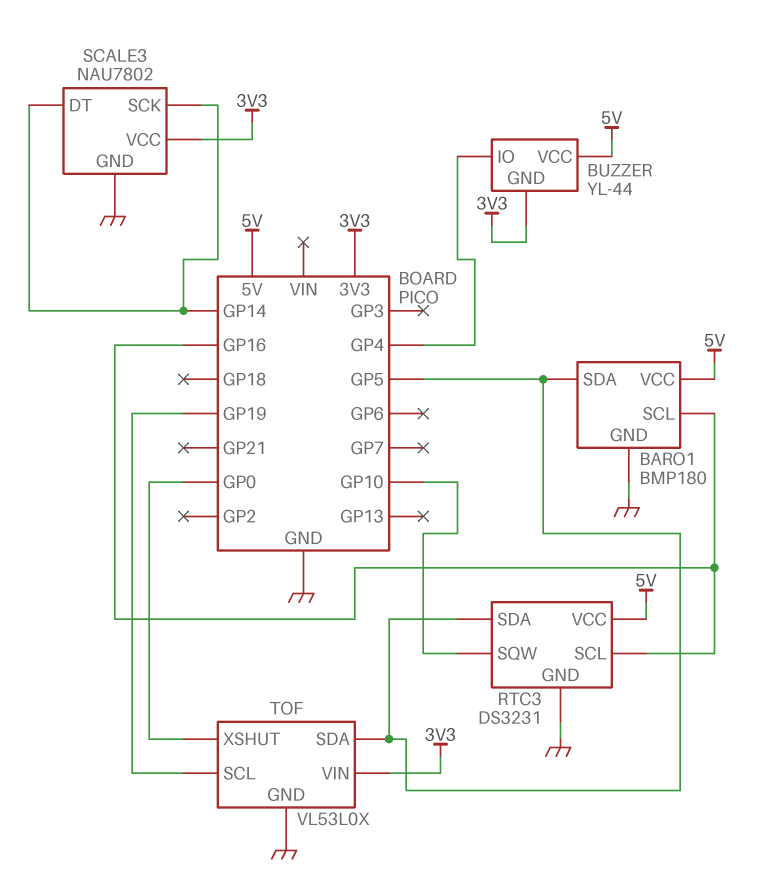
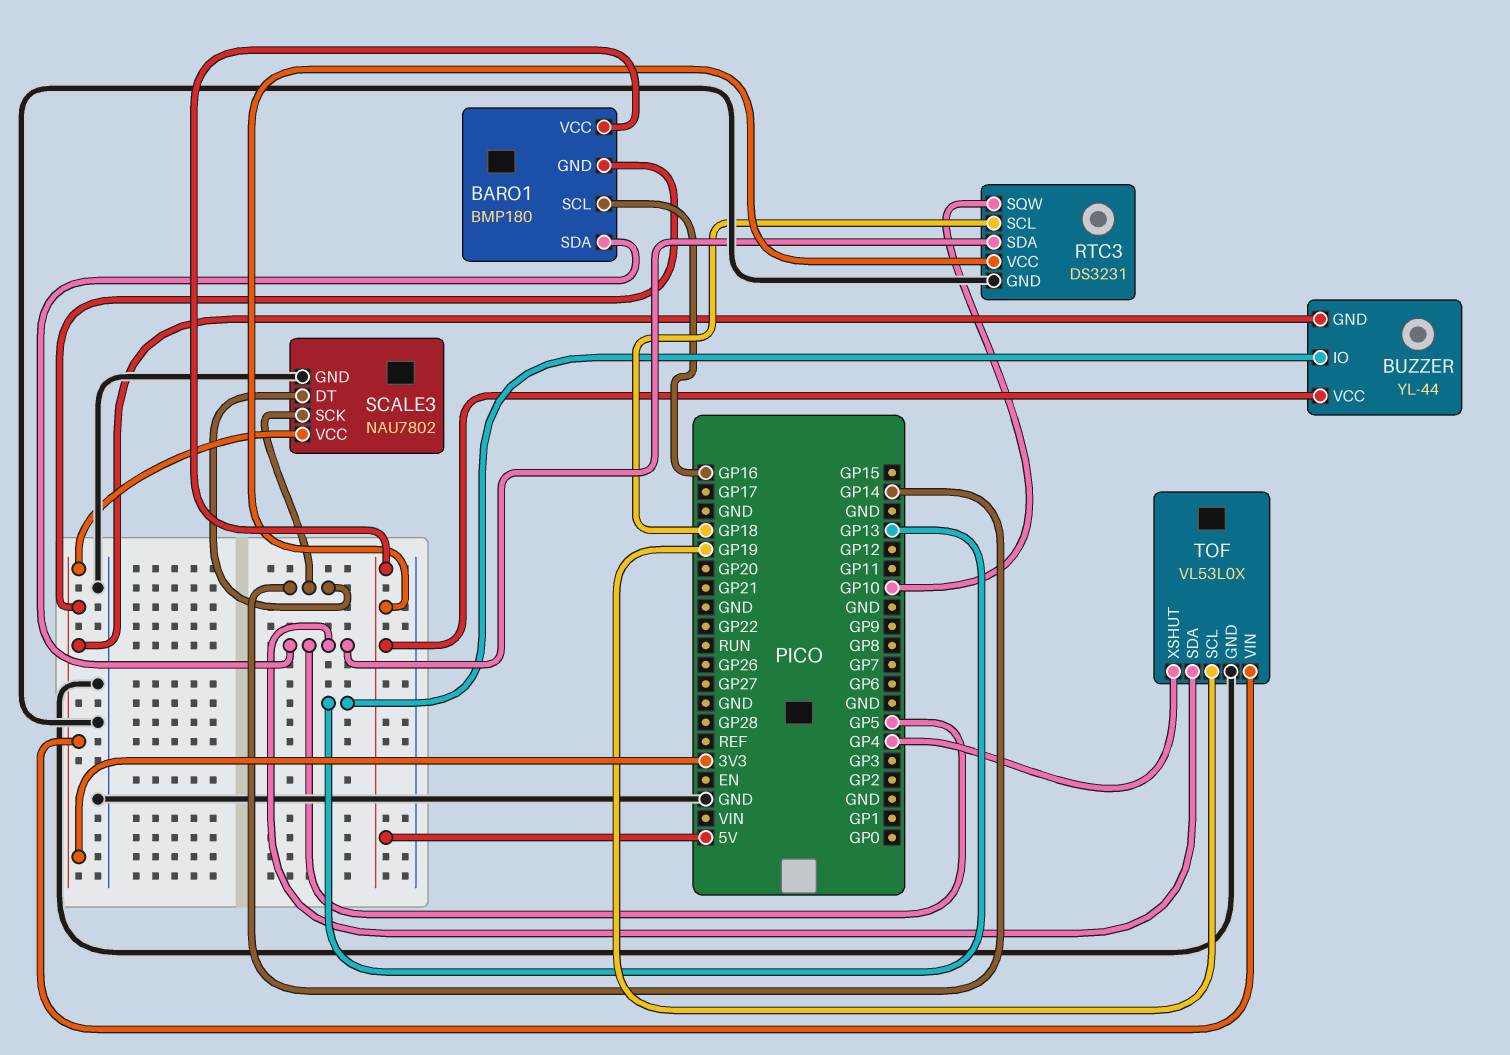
BARO1 pin GND: GND -> 3V3
BUZZER pin IO: GP4 -> GP13
RTC3 pin SCL: GP16 -> GP18
TOF pin XSHUT: GP0 -> GP4

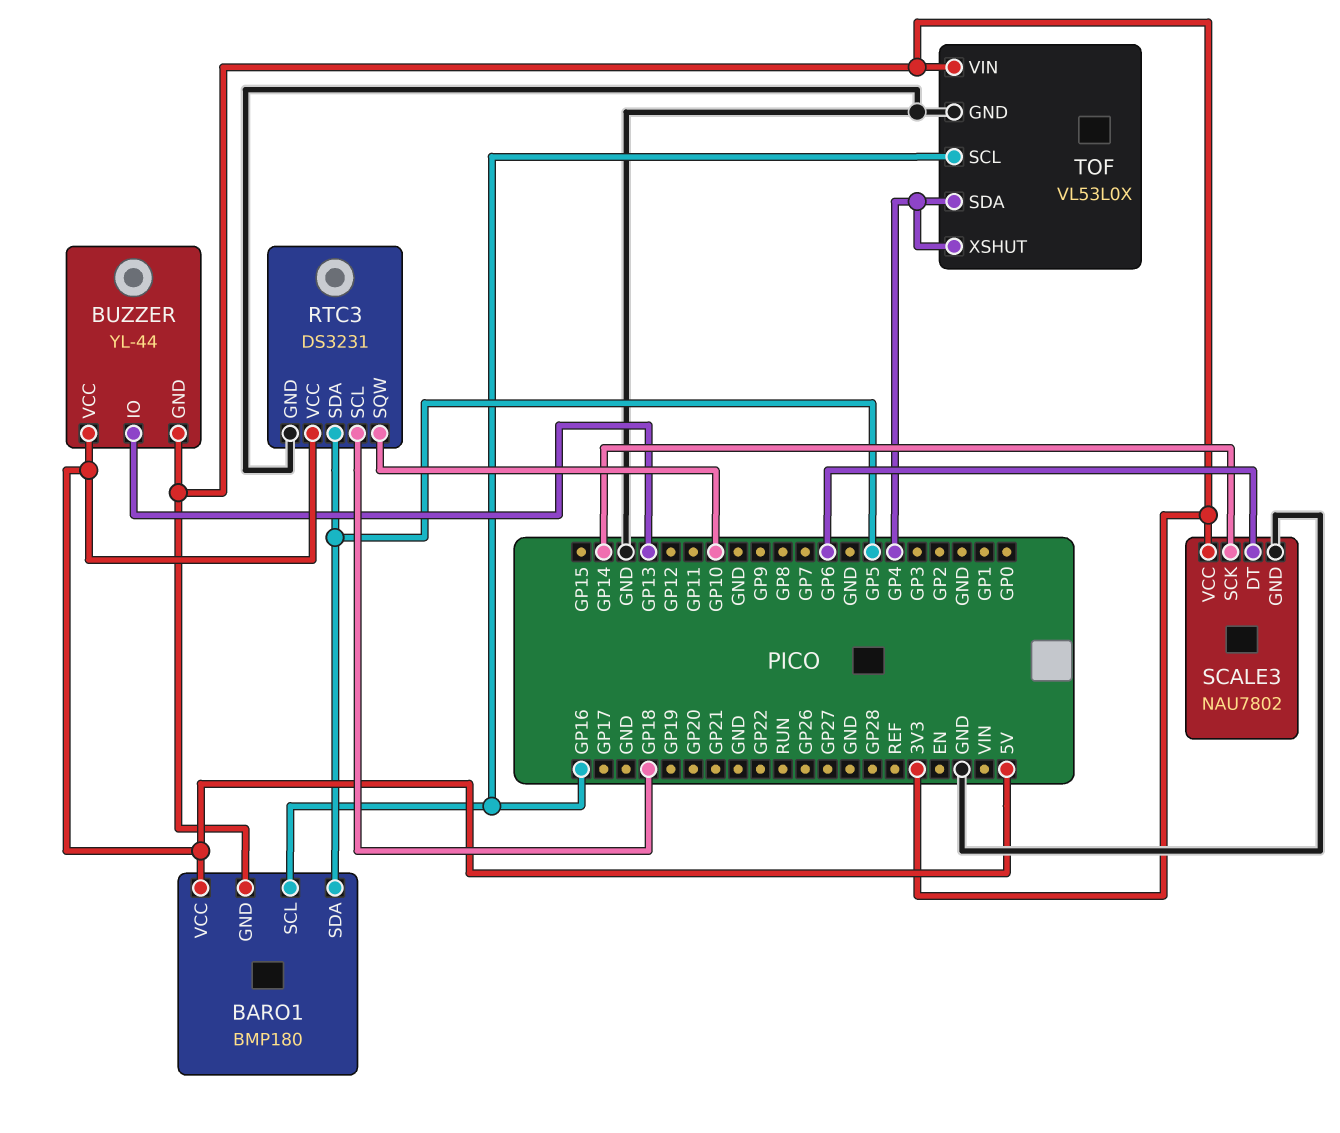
SCALE3 pin DT: GP14 -> GP6
TOF pin SCL: GP19 -> GP16
TOF pin SDA: GP5 -> GP4

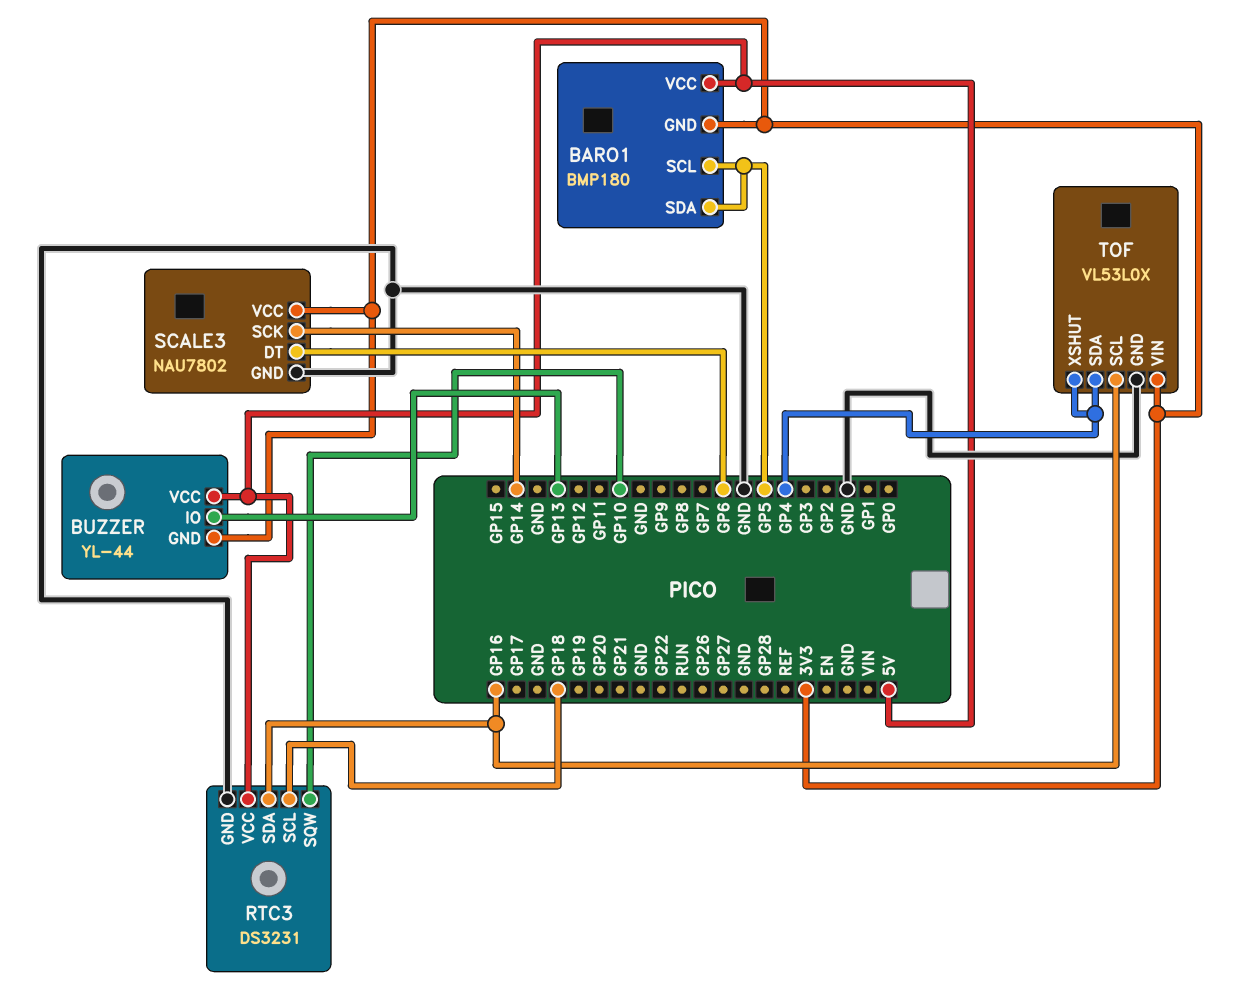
BARO1 pin SCL: GP16 -> GP5
RTC3 pin SDA: GP5 -> GP16

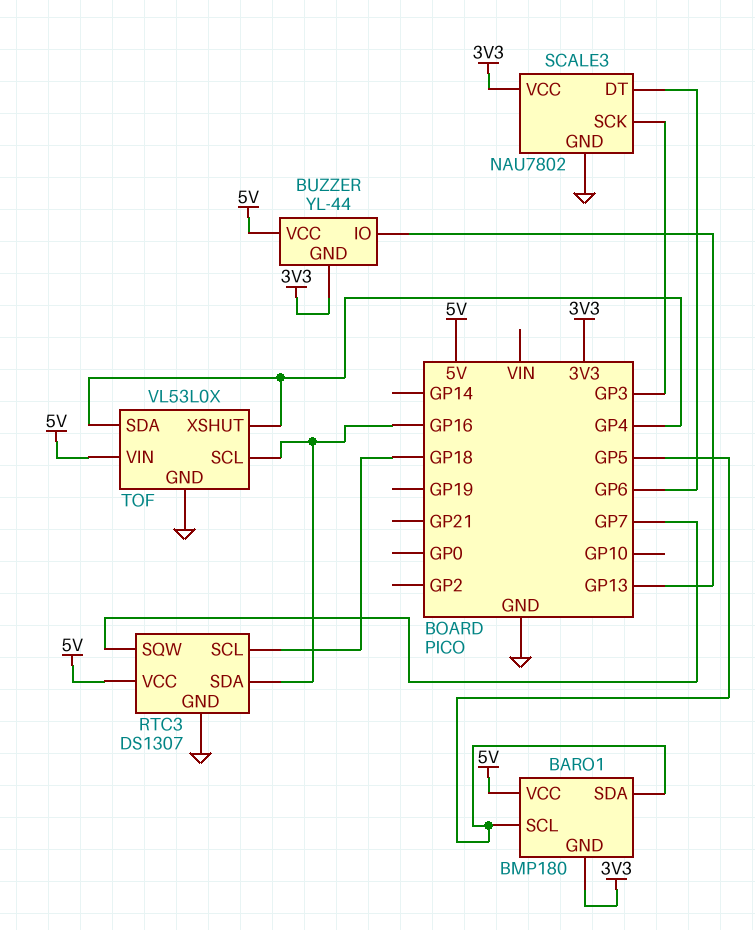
RTC3: DS3231 -> DS1307
RTC3 pin SQW: GP10 -> GP7
SCALE3 pin SCK: GP14 -> GP3
TOF pin VIN: 3V3 -> 5V

